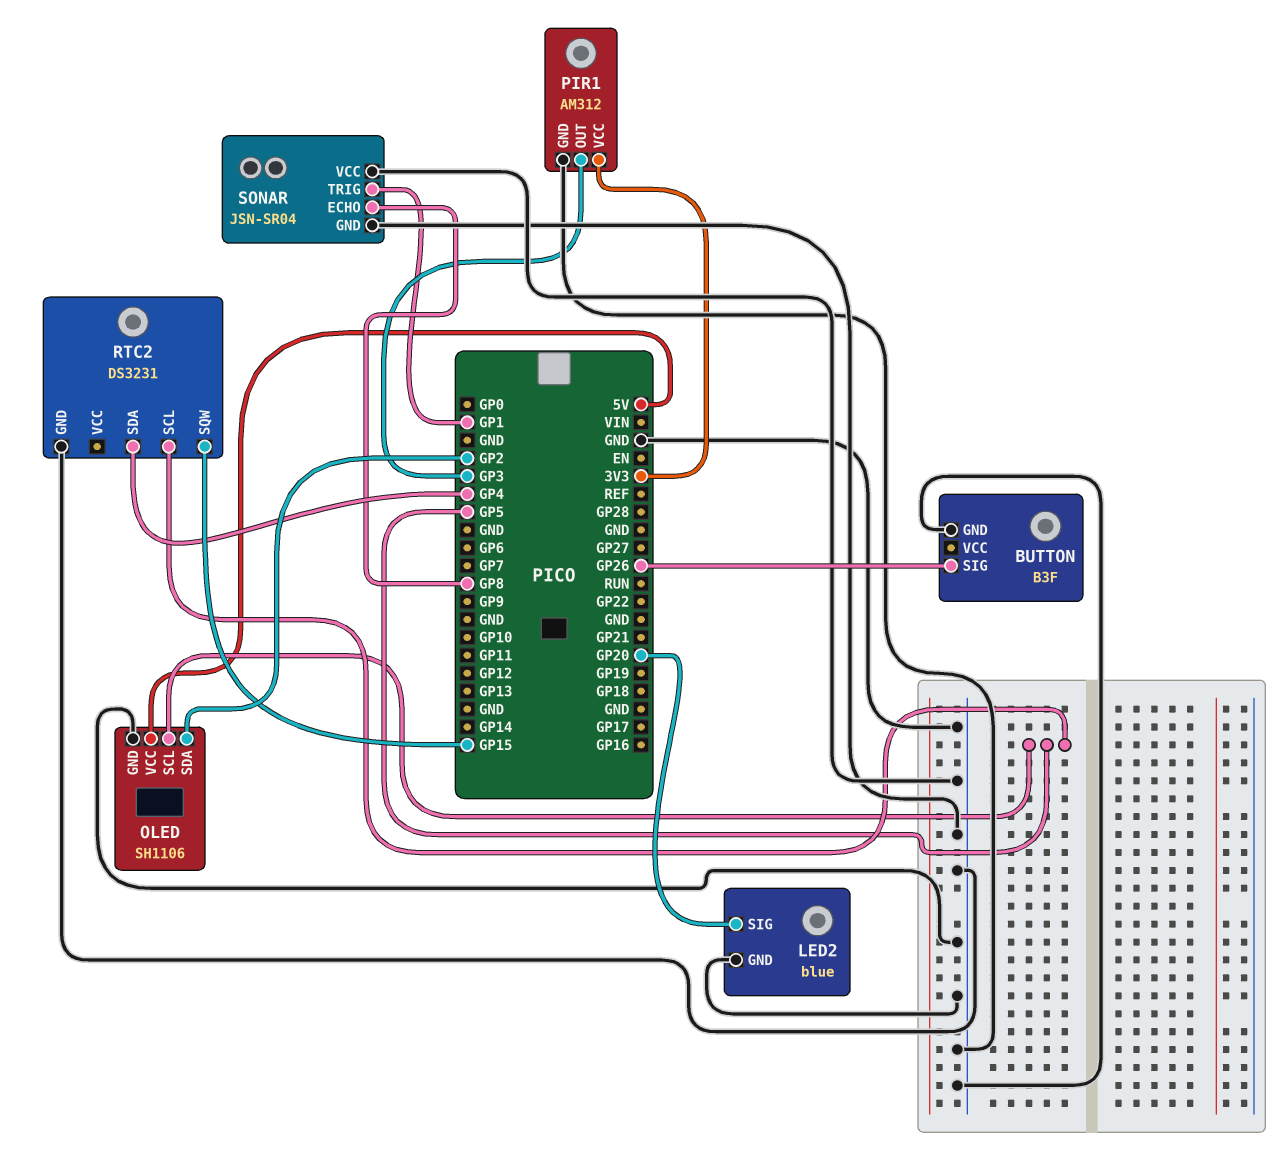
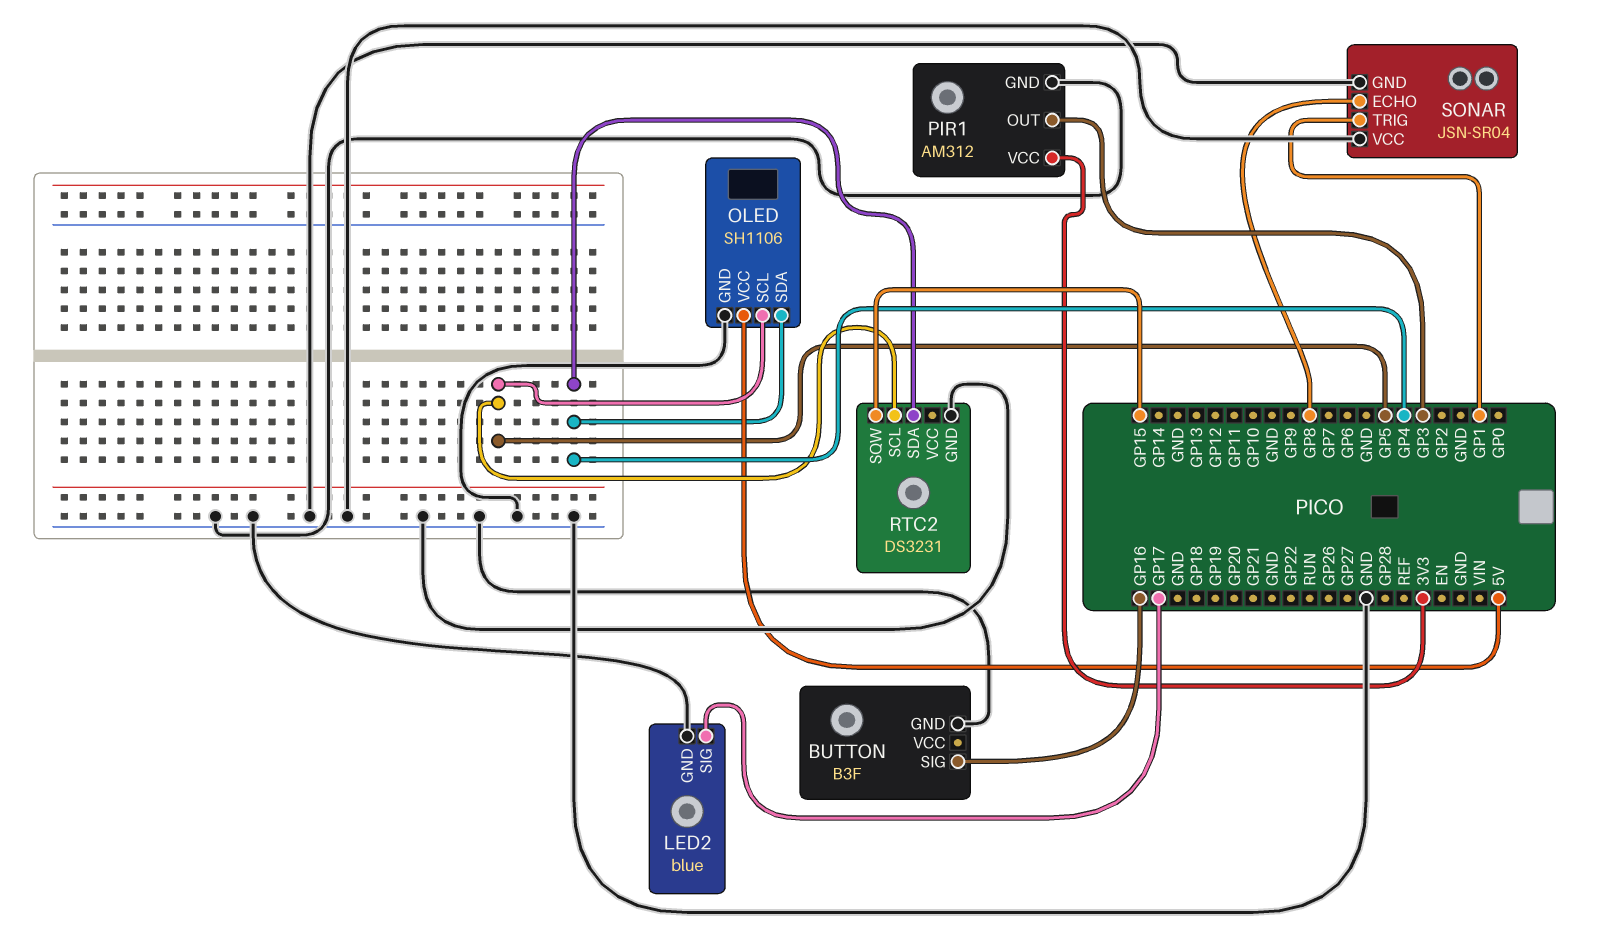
BUTTON pin SIG: GP26 -> GP16
LED2 pin SIG: GP20 -> GP17
OLED pin SDA: GP2 -> GP4

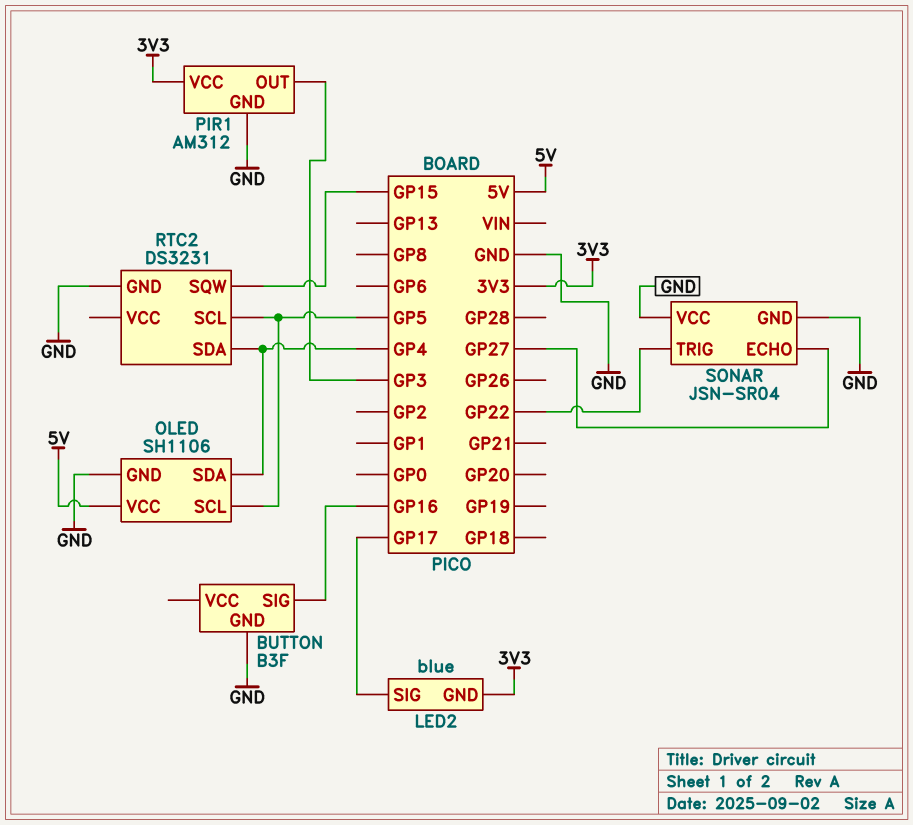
LED2 pin GND: GND -> 3V3
SONAR pin ECHO: GP8 -> GP27
SONAR pin TRIG: GP1 -> GP22

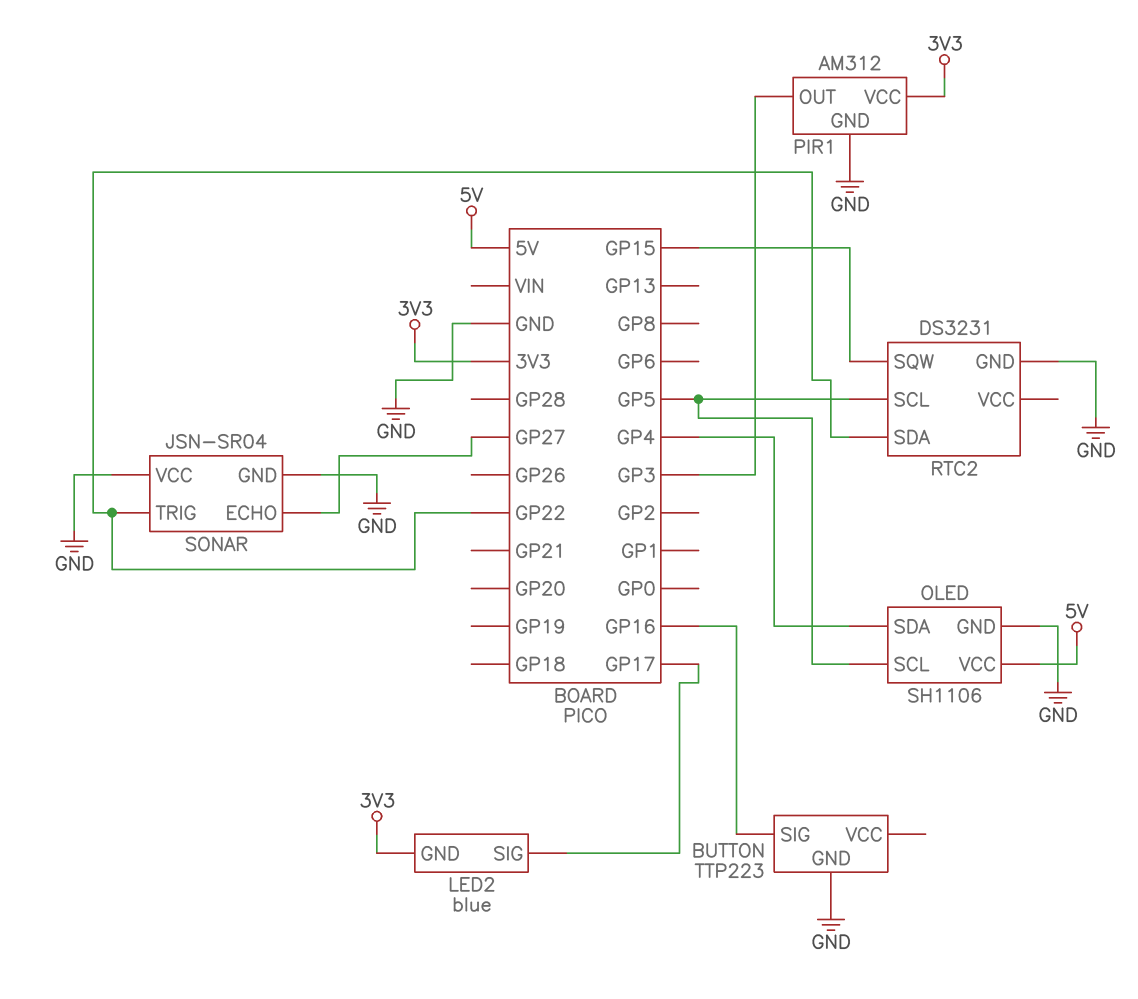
BUTTON: B3F -> TTP223
RTC2 pin SDA: GP4 -> GP22

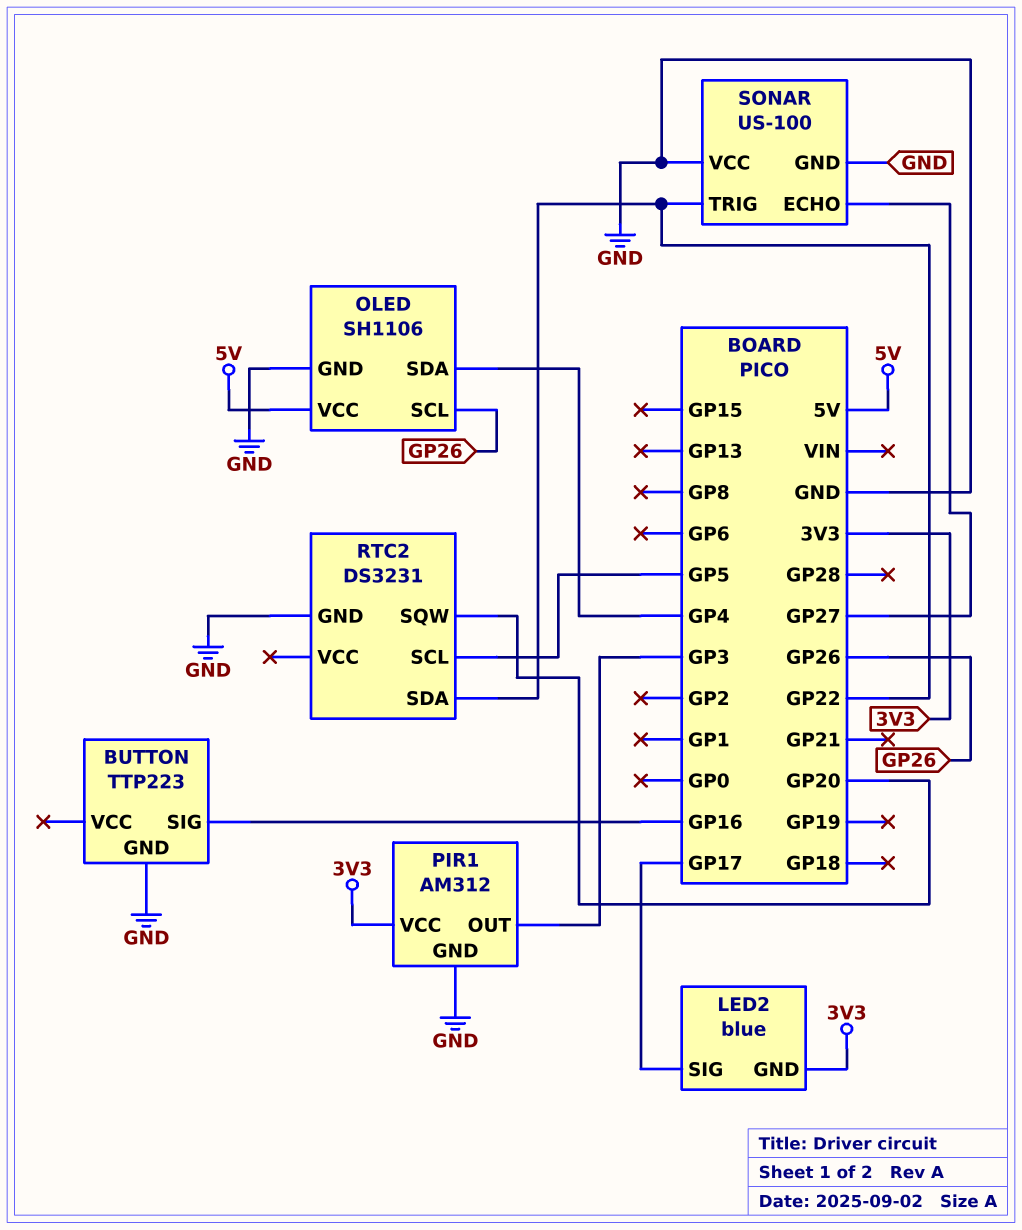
OLED pin SCL: GP5 -> GP26
RTC2 pin SQW: GP15 -> GP20
SONAR: JSN-SR04 -> US-100

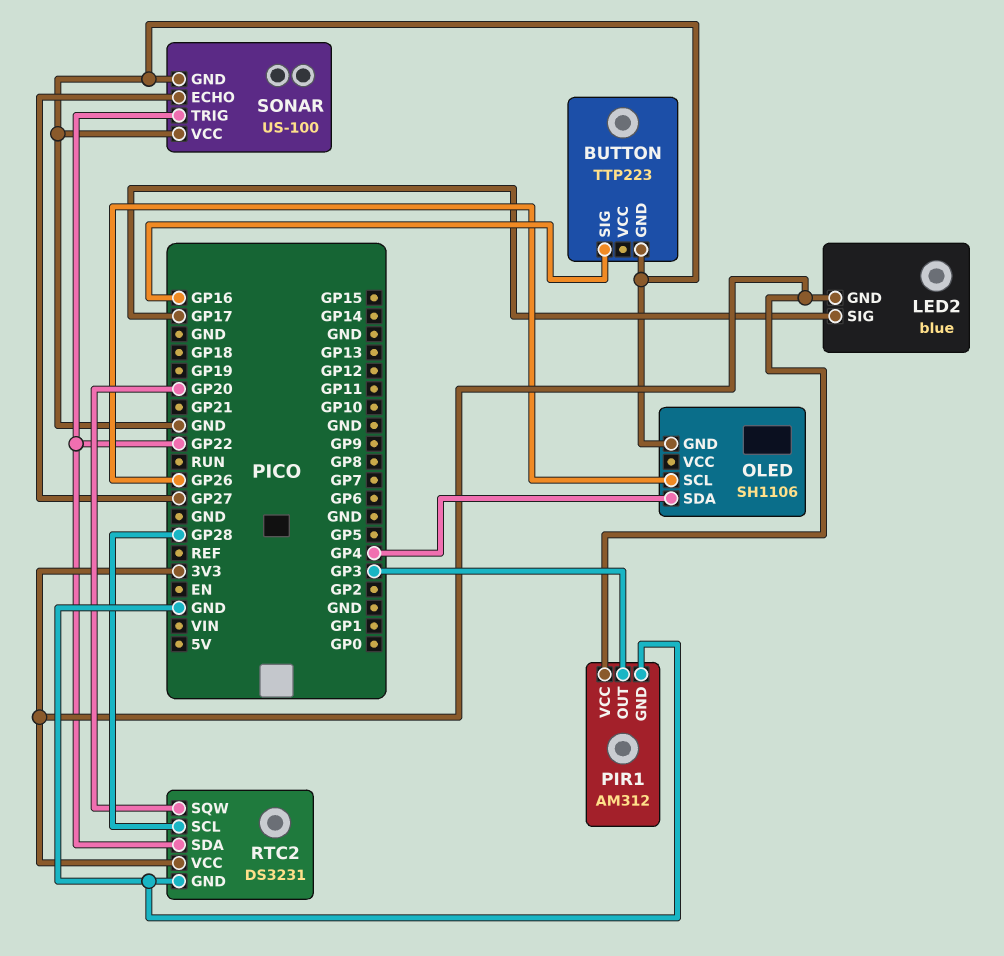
OLED pin VCC: 5V -> none
RTC2 pin SCL: GP5 -> GP28
RTC2 pin VCC: none -> 3V3

